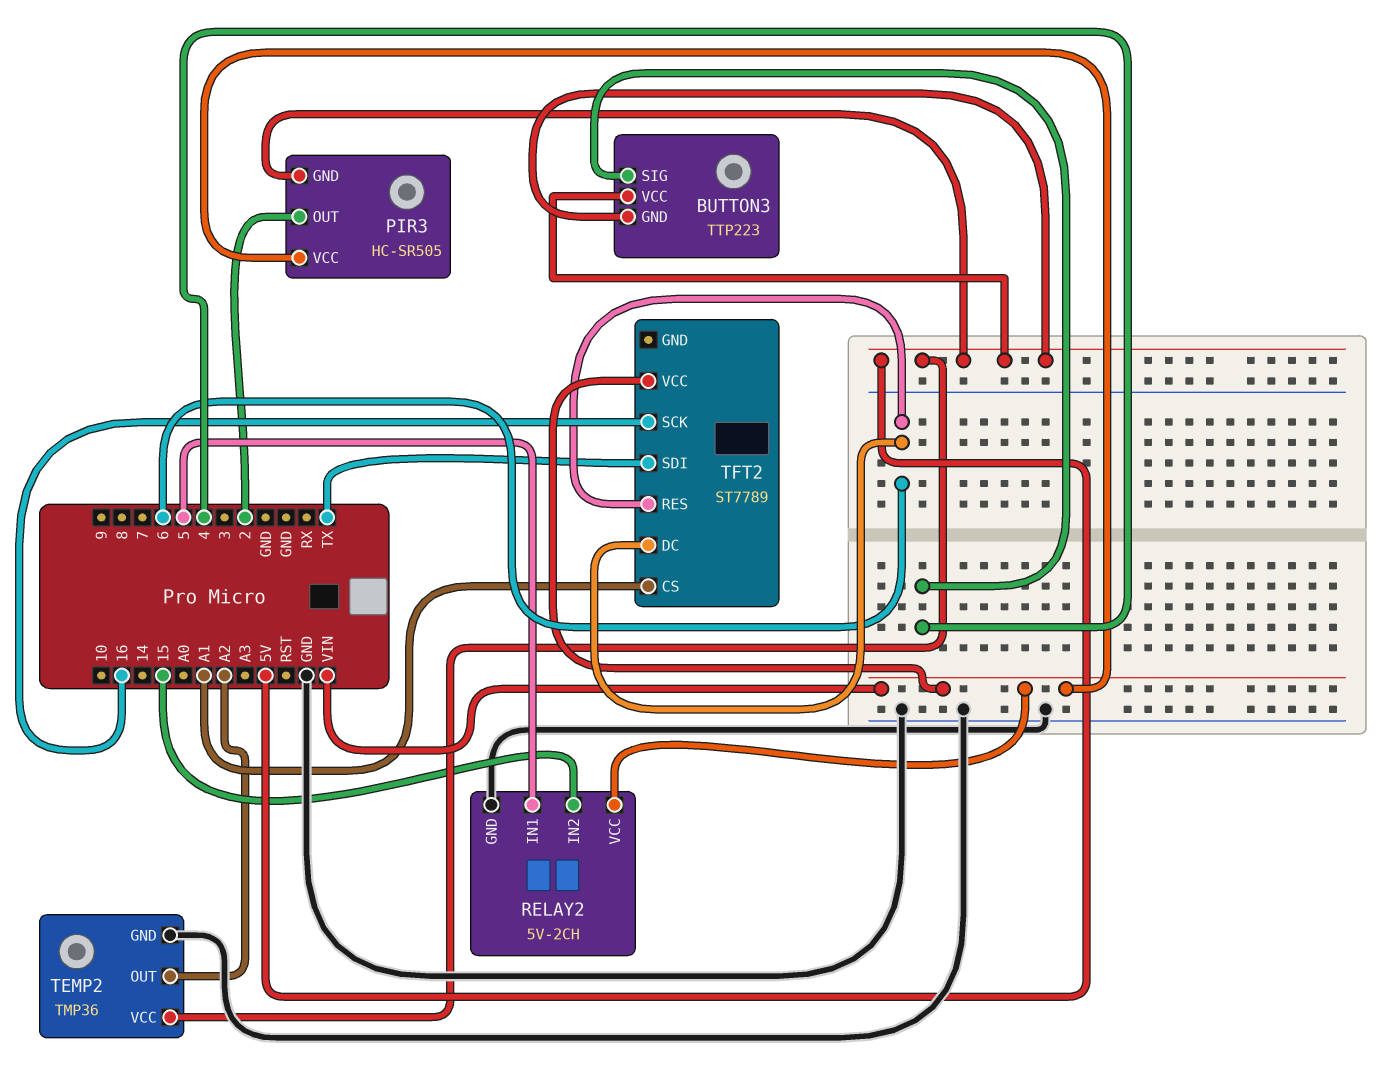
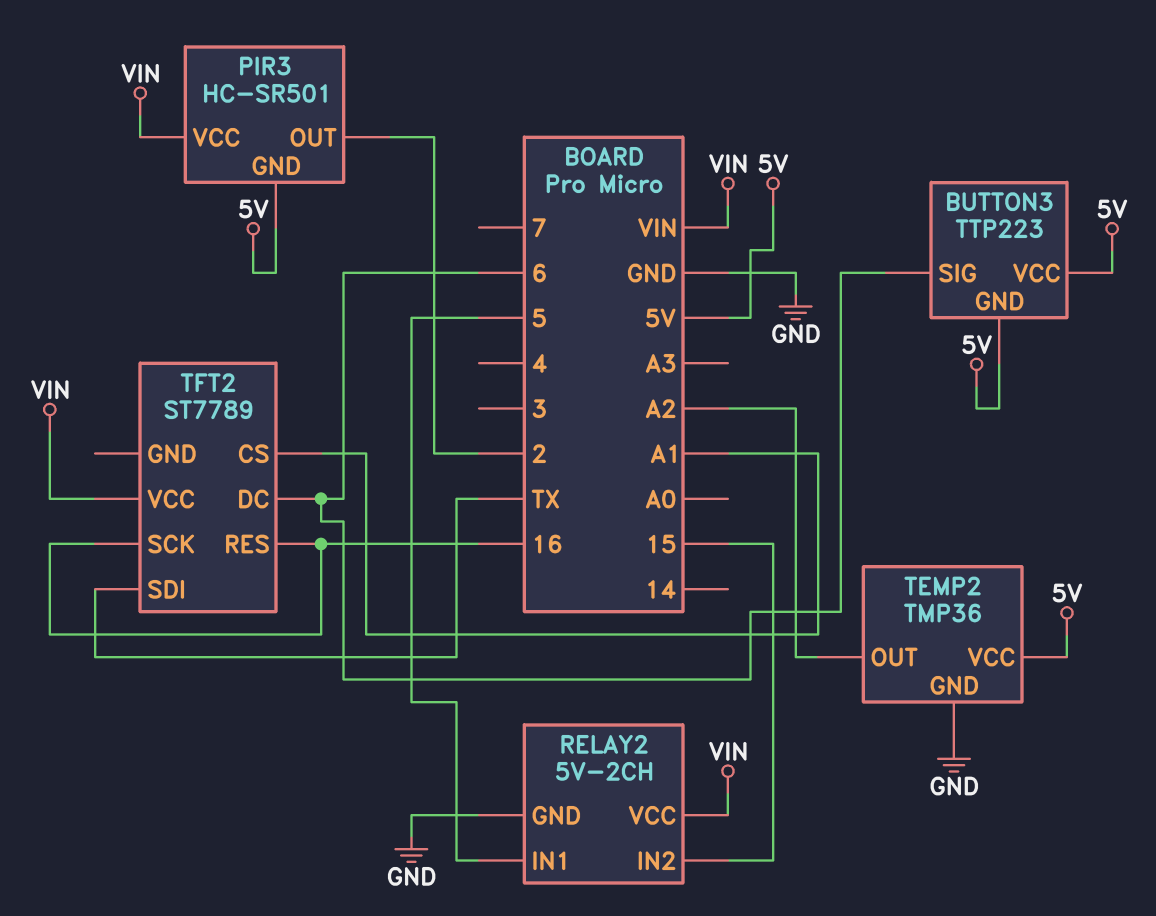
BUTTON3 pin SIG: 4 -> 6
PIR3: HC-SR505 -> HC-SR501
TFT2 pin RES: 6 -> 16

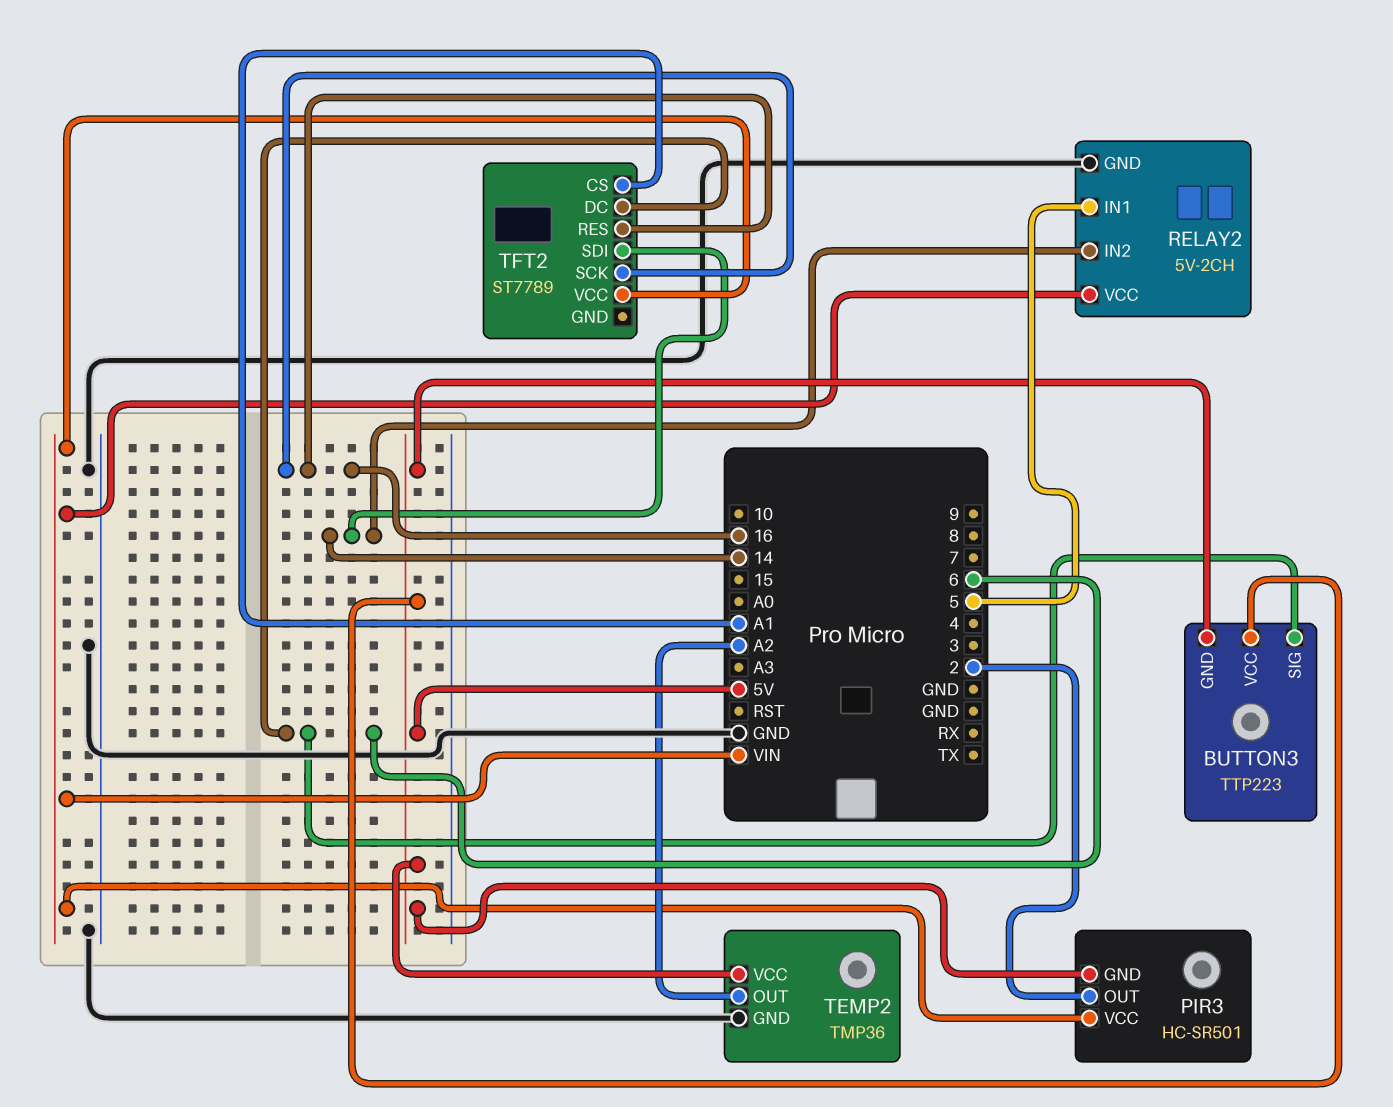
RELAY2 pin IN2: 15 -> 14
TFT2 pin SDI: TX -> 14

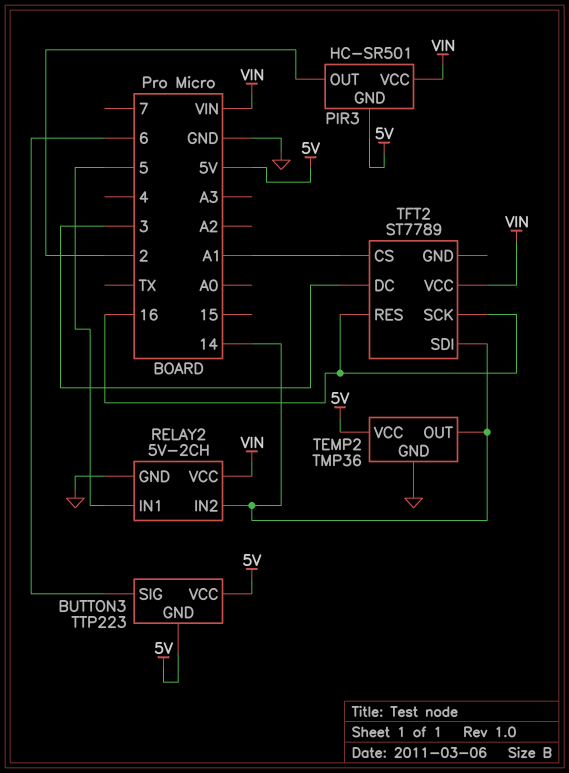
TEMP2 pin OUT: A2 -> 14
TFT2 pin DC: 6 -> 3

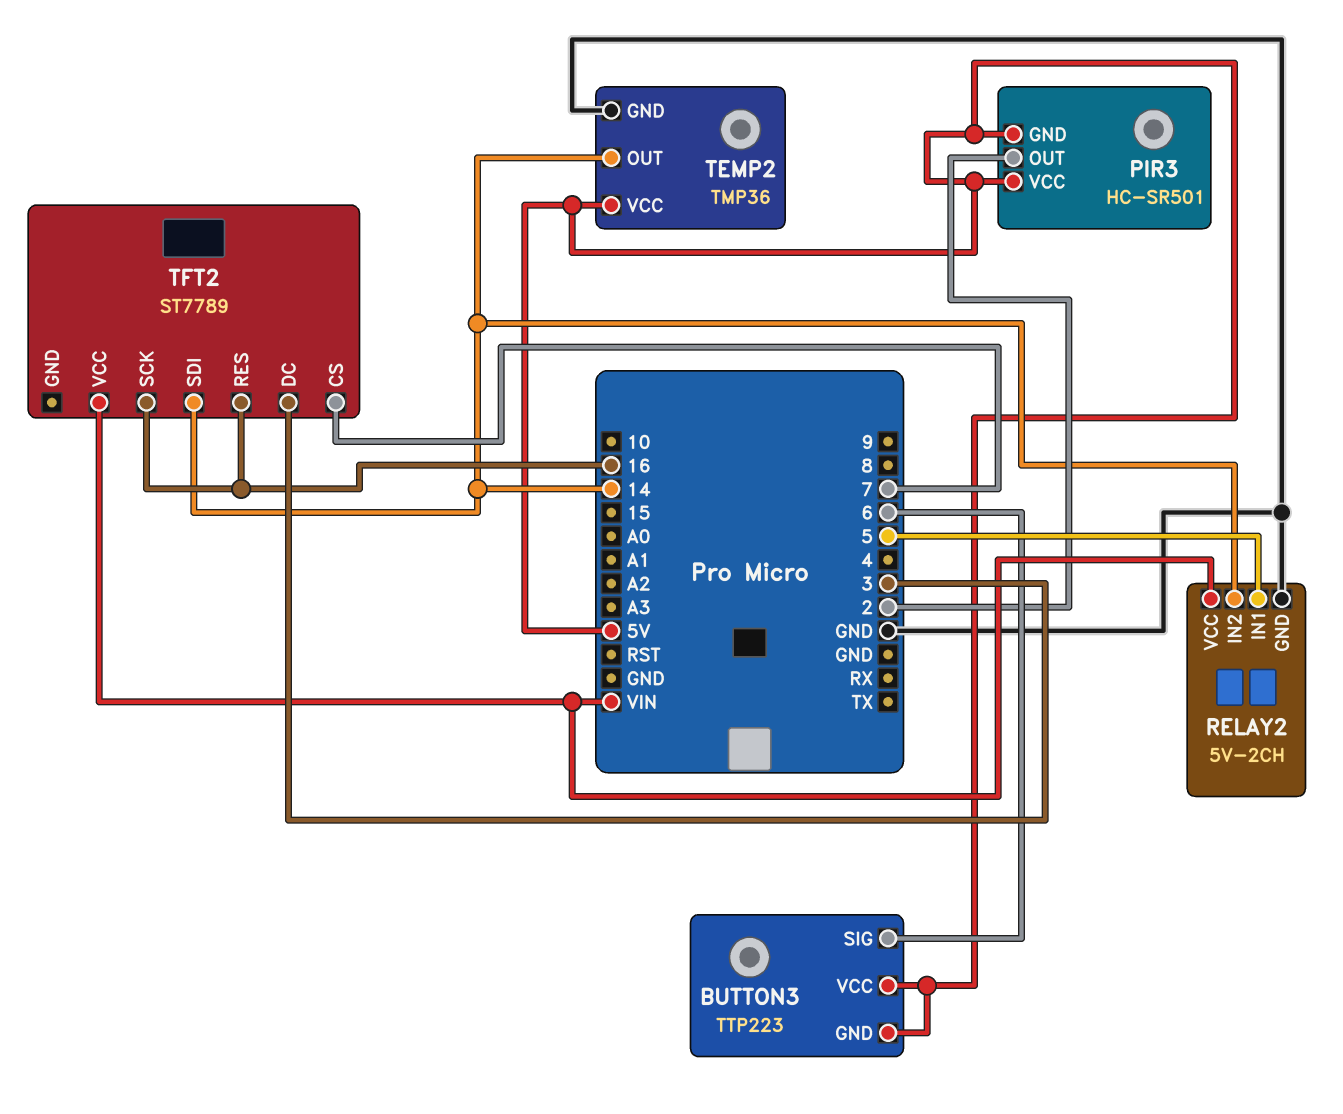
PIR3 pin VCC: VIN -> 5V
TFT2 pin CS: A1 -> 7

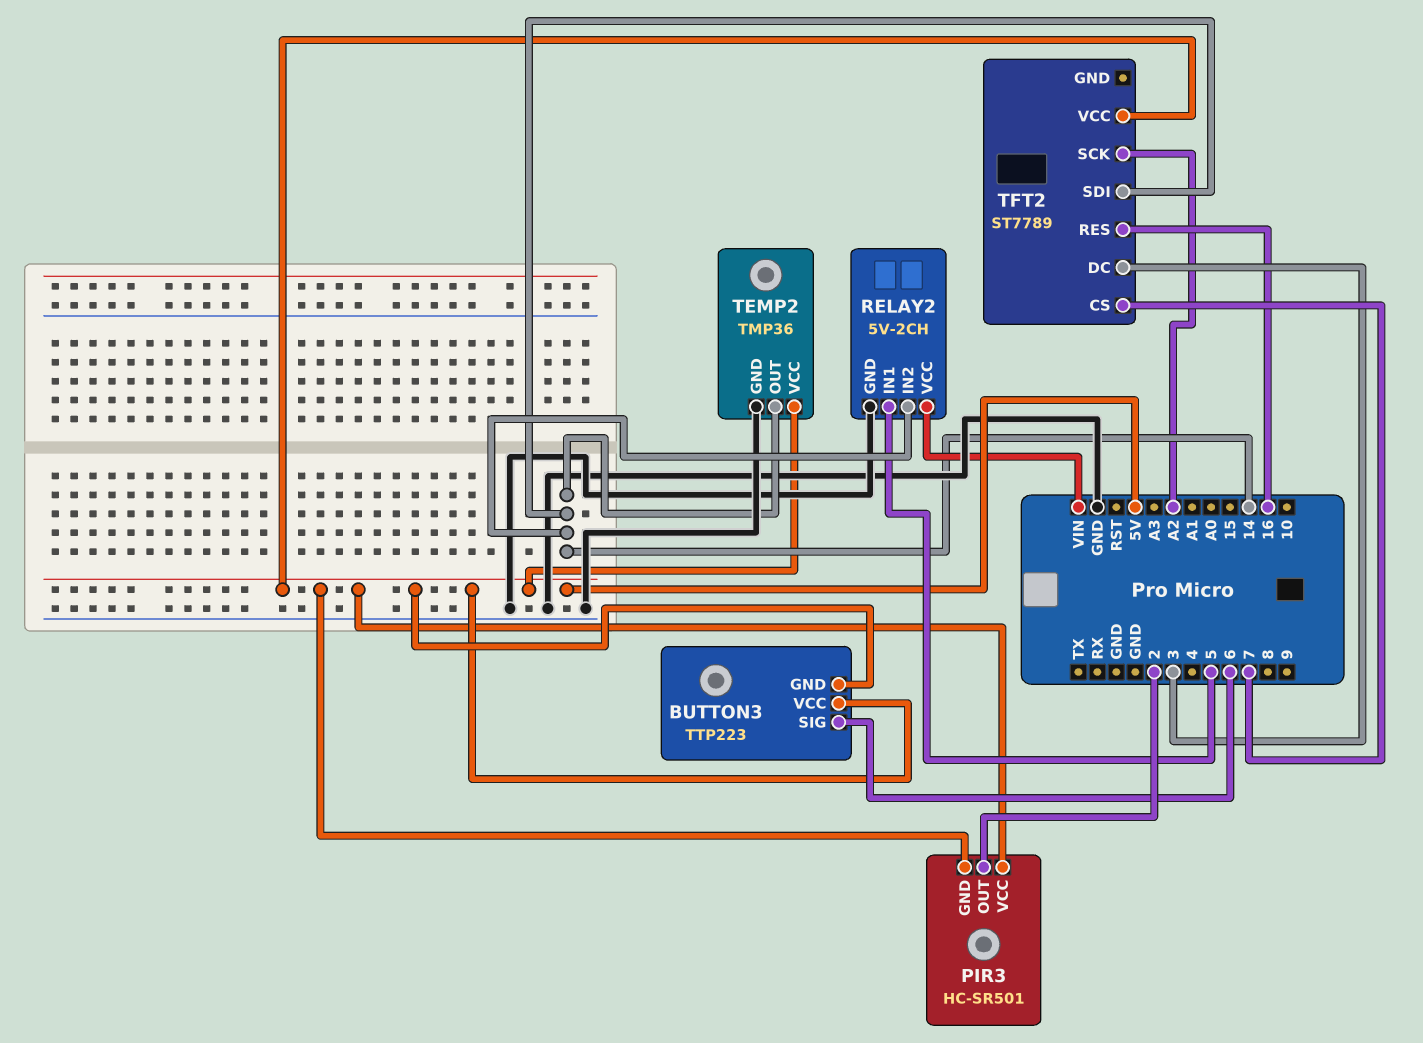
TFT2 pin SCK: 16 -> A2
TFT2 pin VCC: VIN -> 5V

